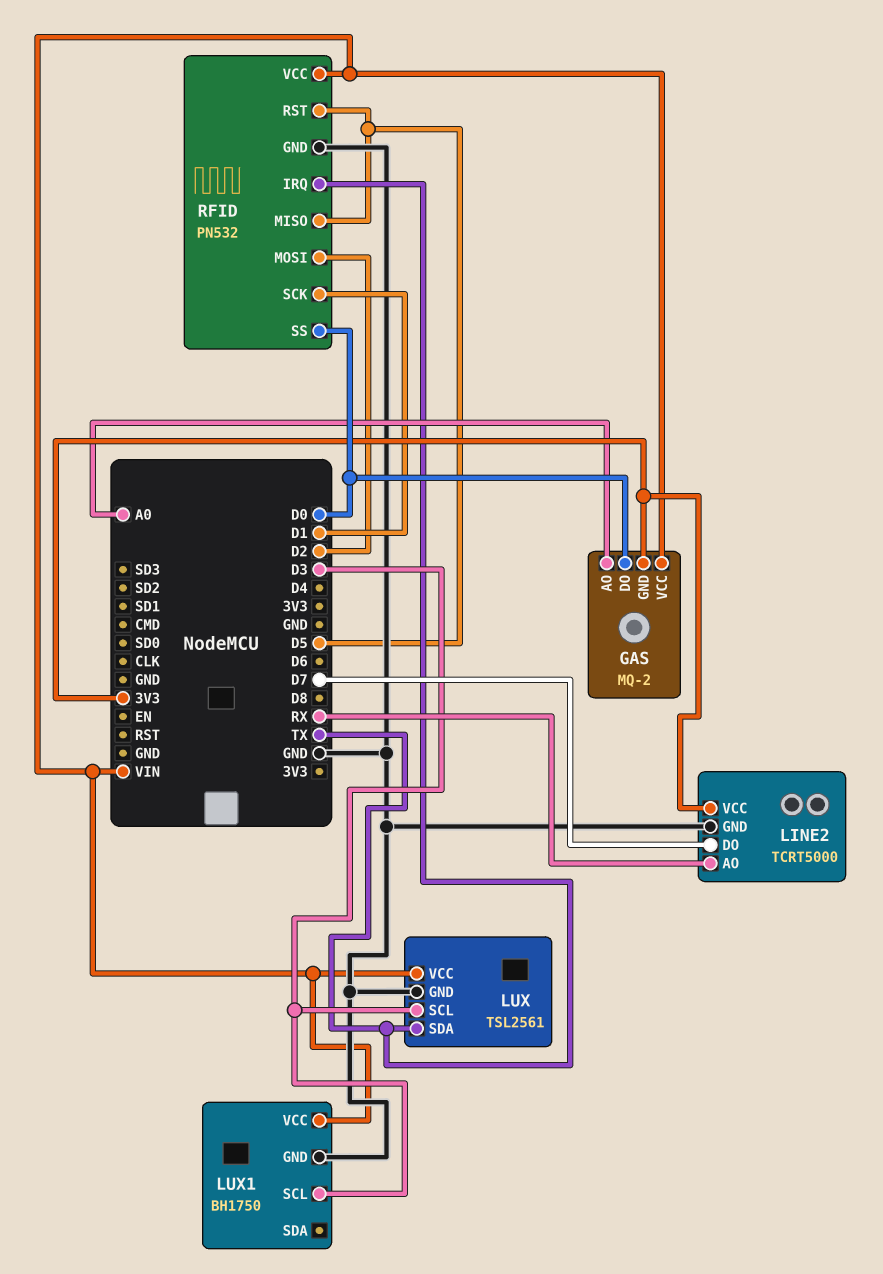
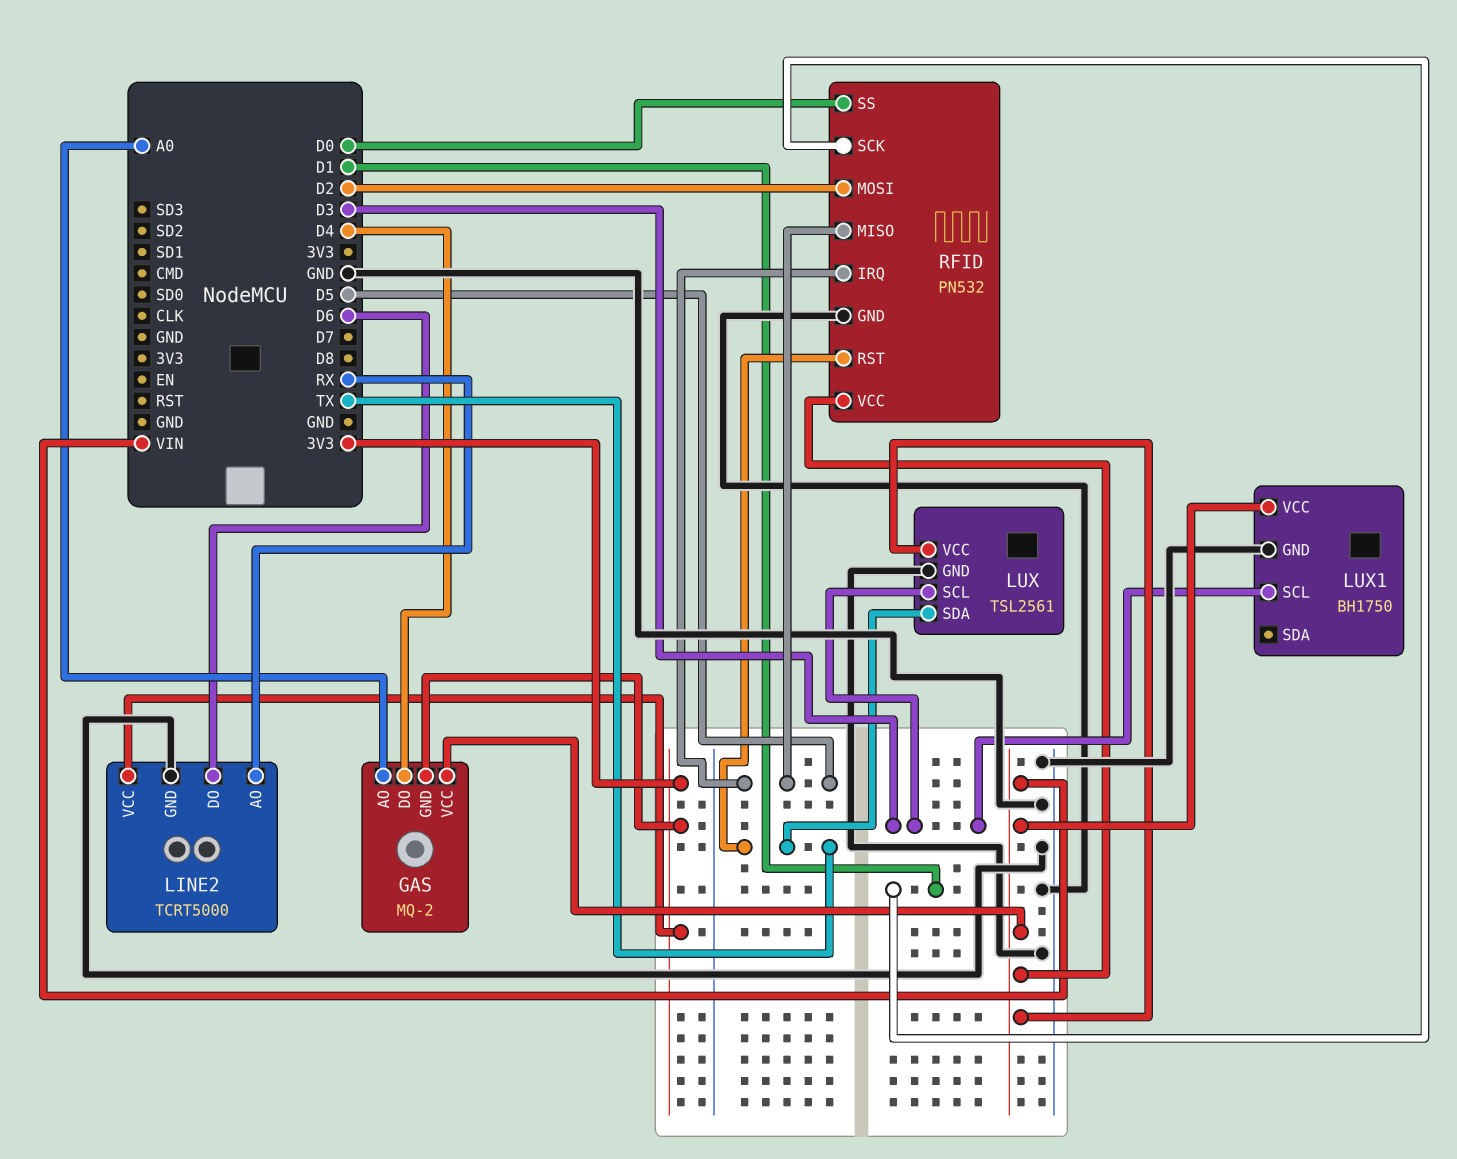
GAS pin DO: D0 -> D4
LINE2 pin DO: D7 -> D6
RFID pin IRQ: TX -> D5
RFID pin RST: D5 -> TX

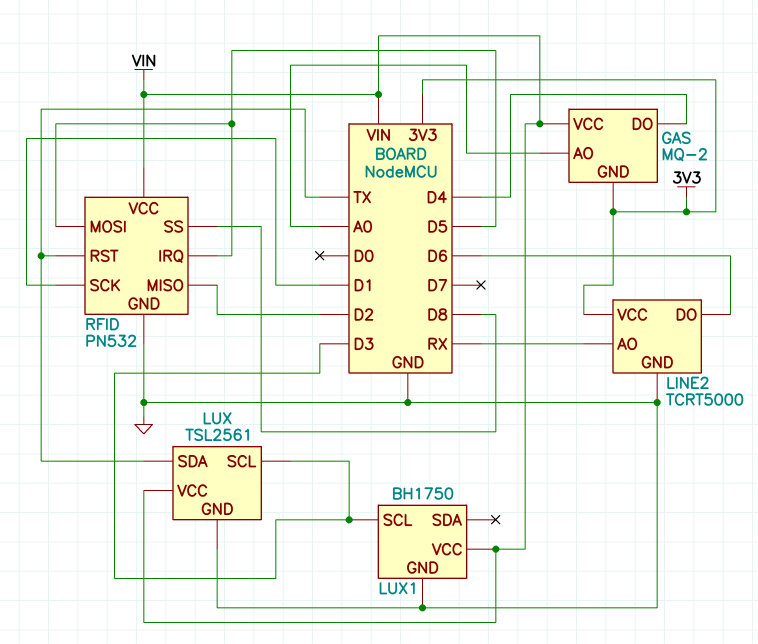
RFID pin MISO: D5 -> D2
RFID pin MOSI: D2 -> D5
RFID pin SS: D0 -> D8

